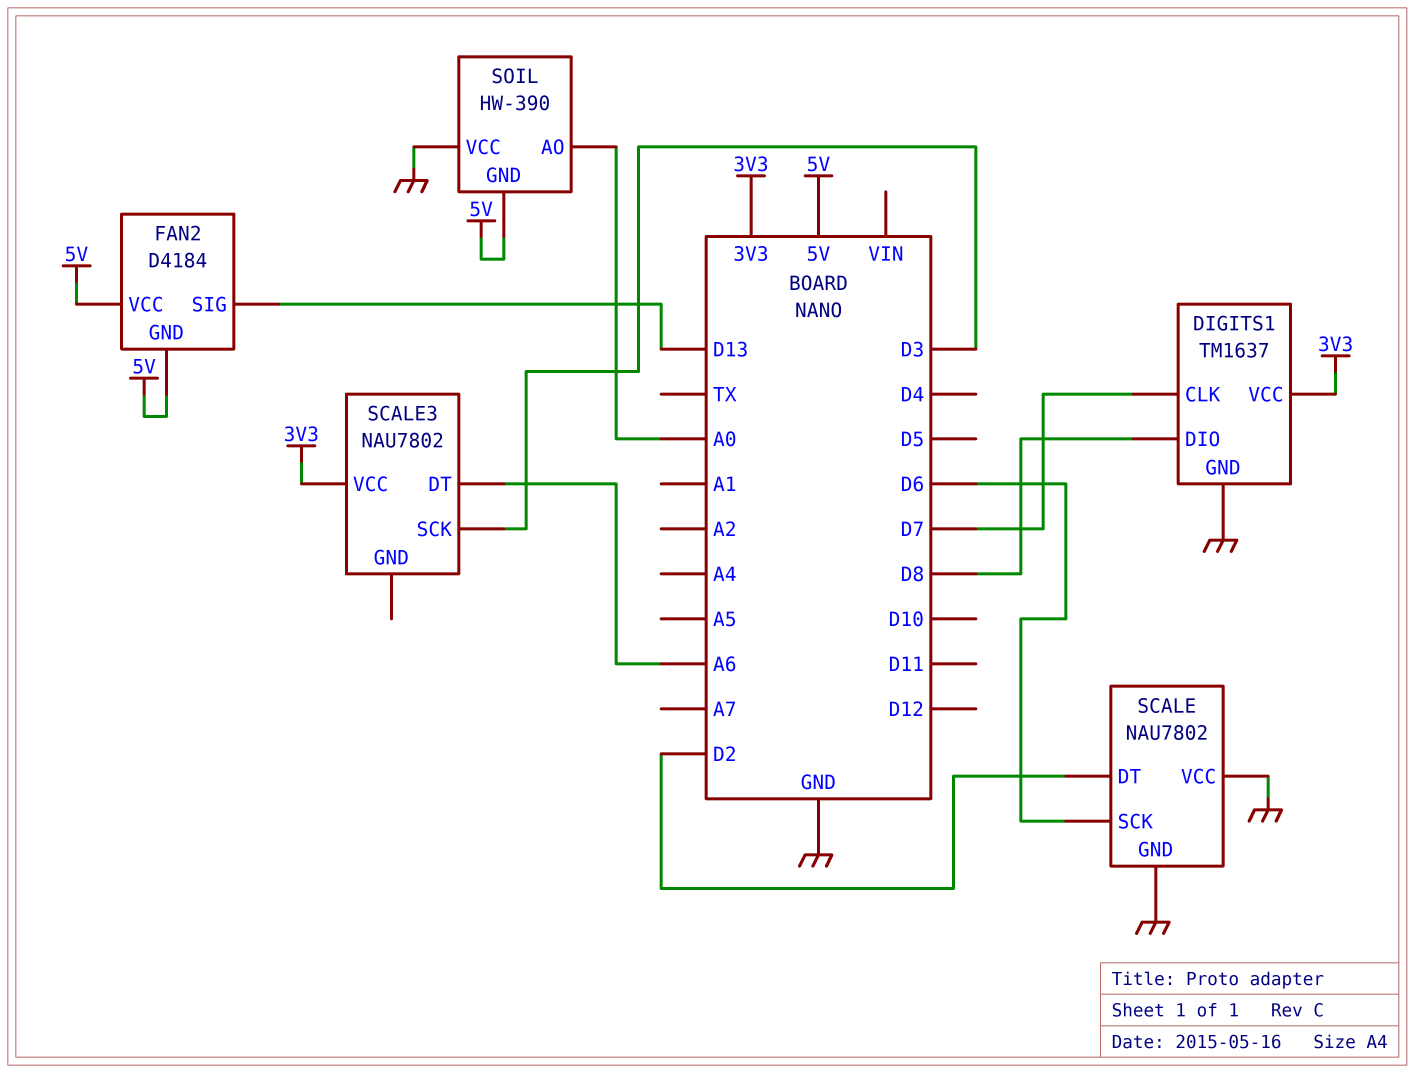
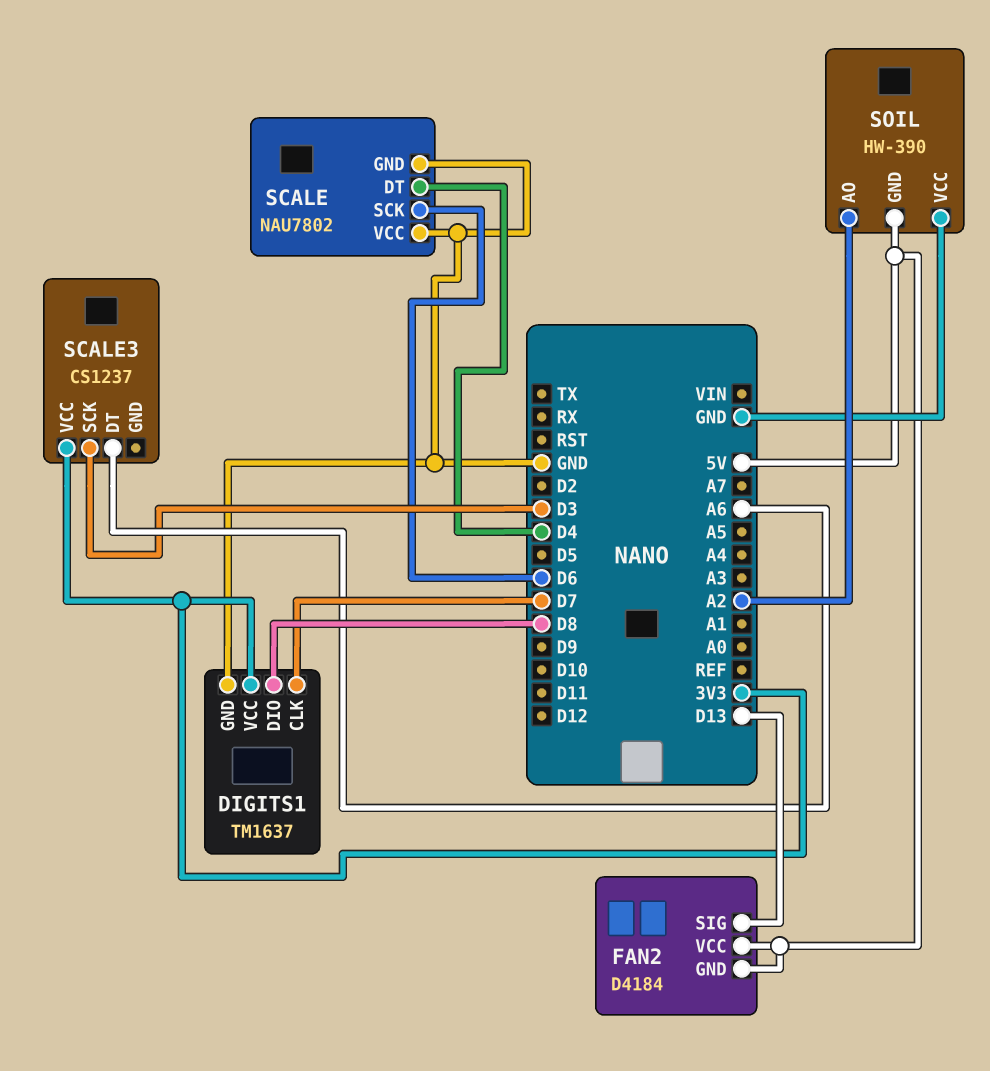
SCALE pin DT: D2 -> D4
SCALE3: NAU7802 -> CS1237
SOIL pin AO: A0 -> A2

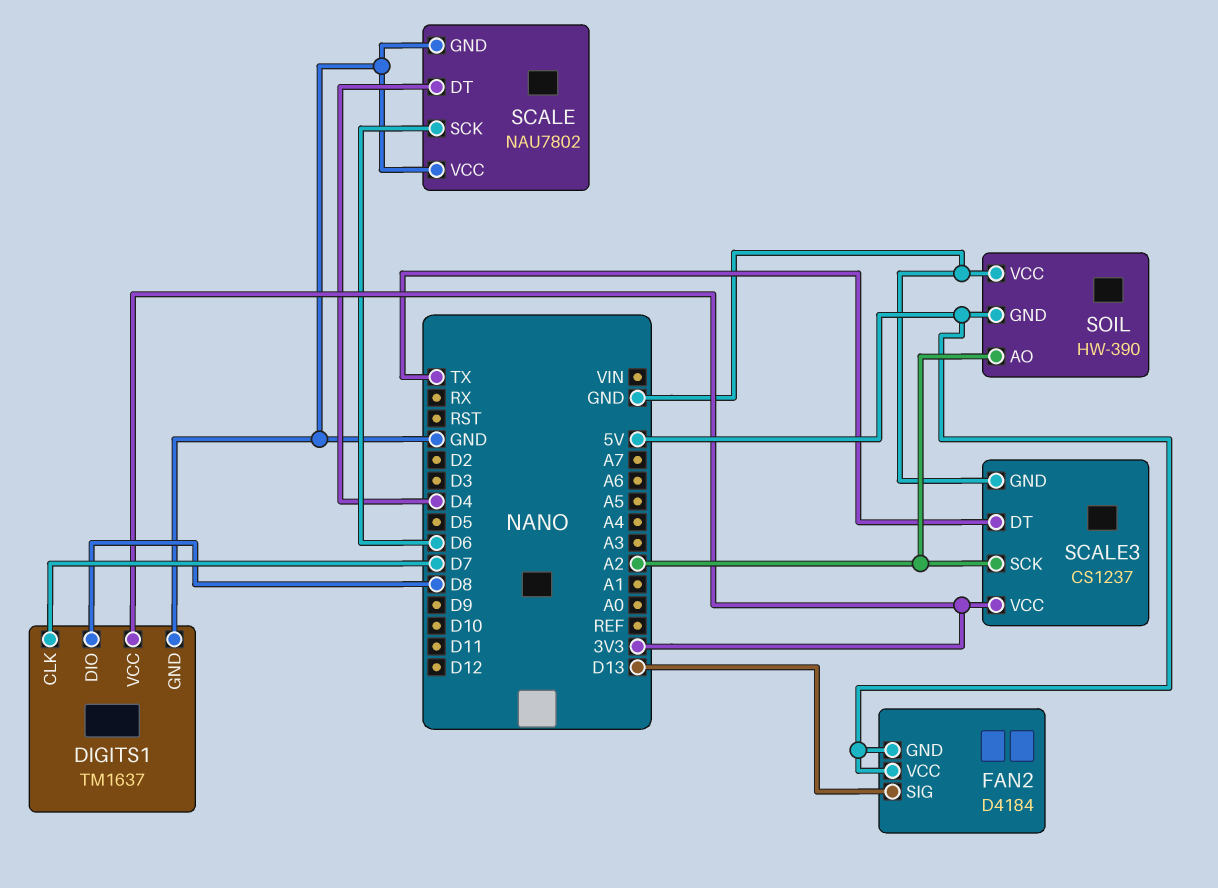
SCALE3 pin DT: A6 -> TX
SCALE3 pin GND: none -> GND
SCALE3 pin SCK: D3 -> A2

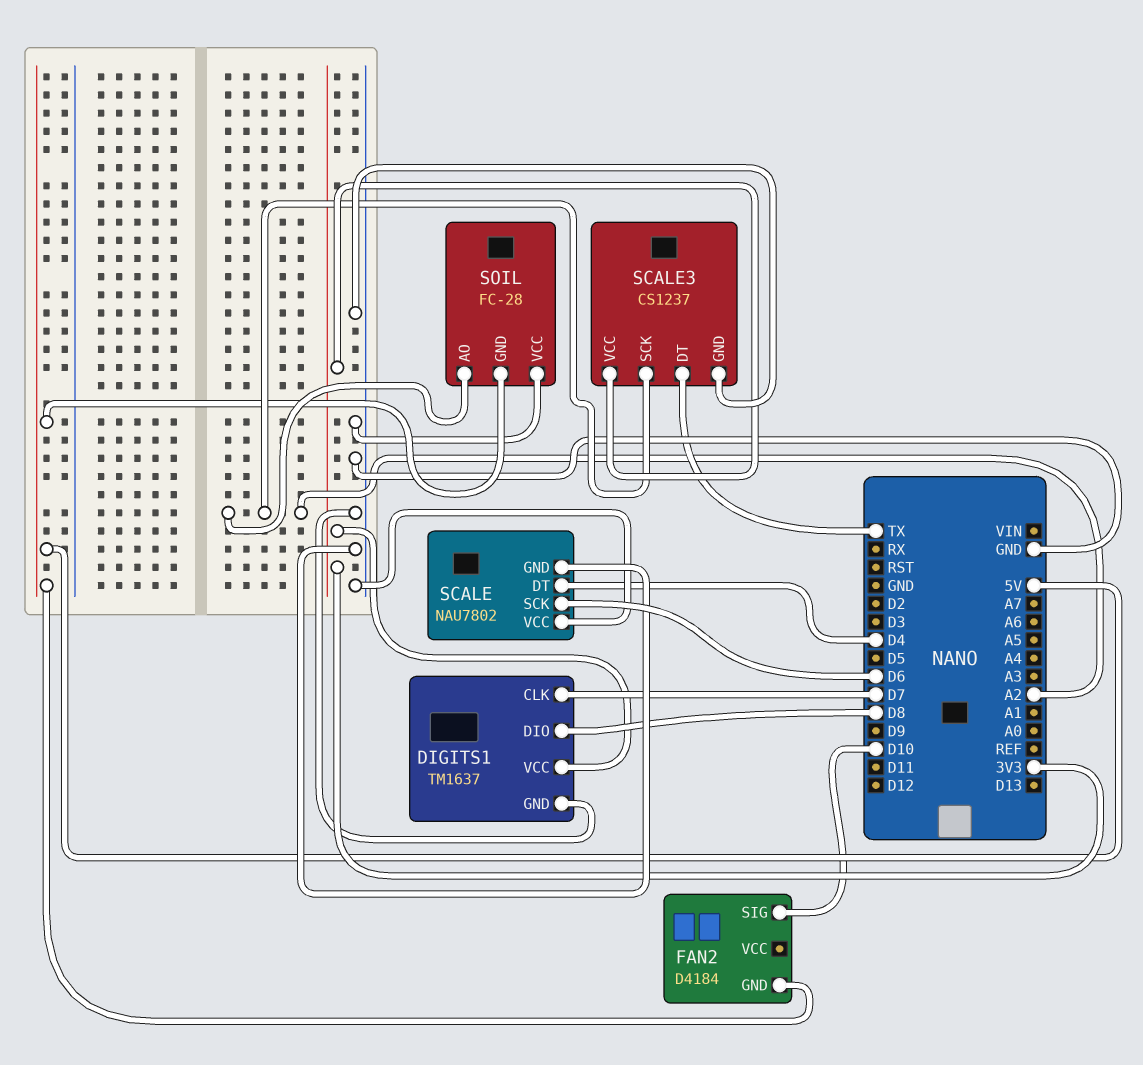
FAN2 pin SIG: D13 -> D10
FAN2 pin VCC: 5V -> none
SOIL: HW-390 -> FC-28

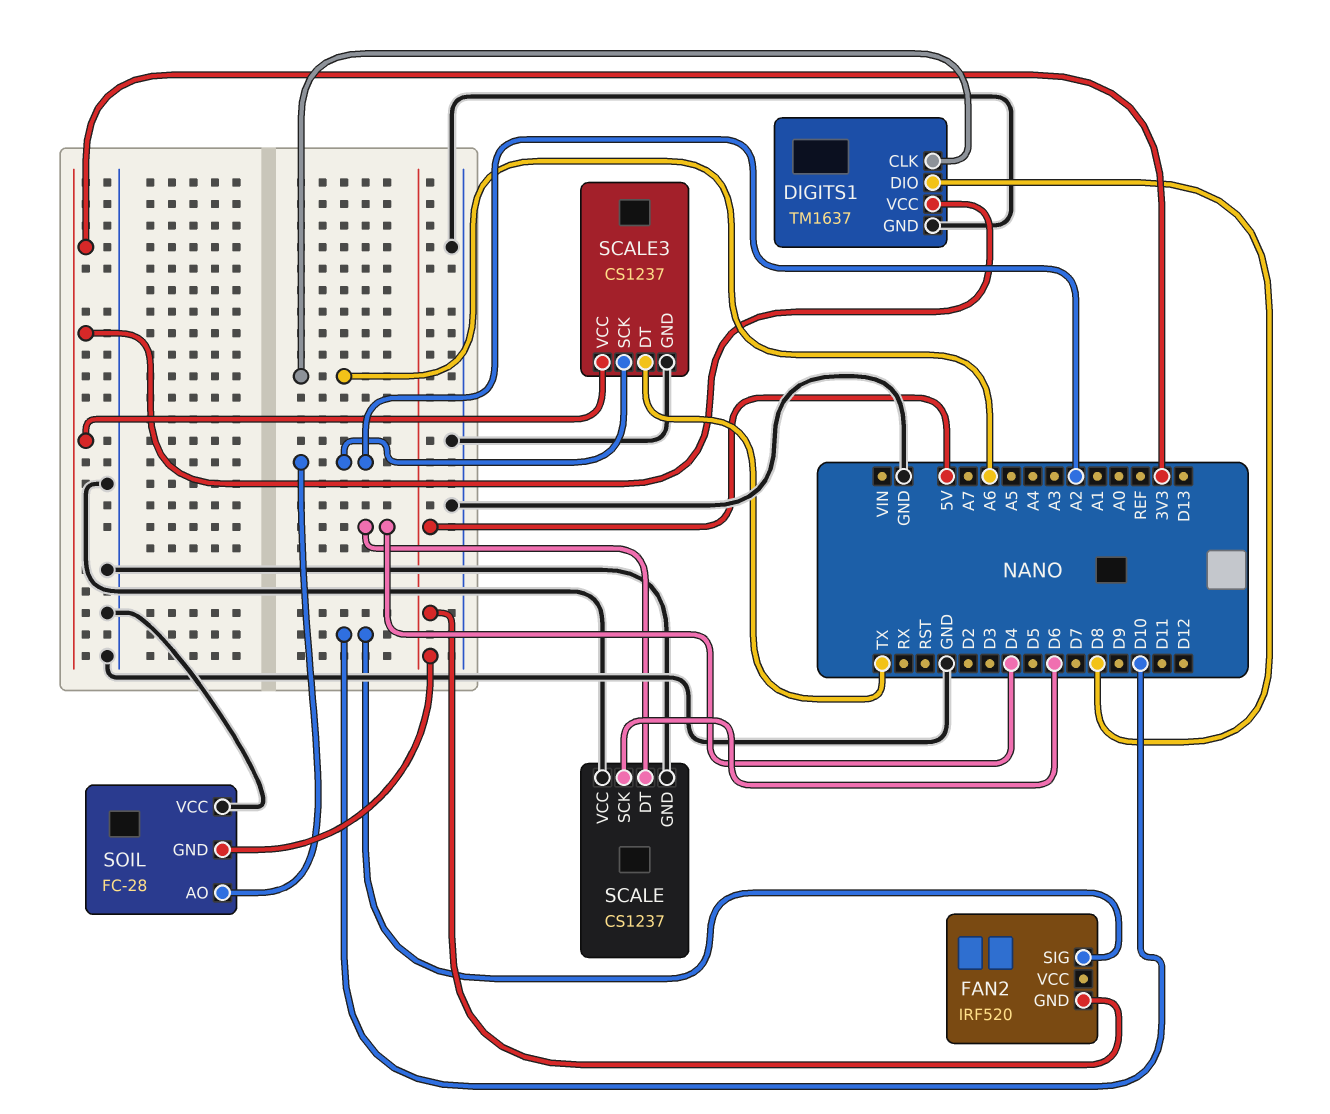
DIGITS1 pin CLK: D7 -> A6
FAN2: D4184 -> IRF520
SCALE: NAU7802 -> CS1237

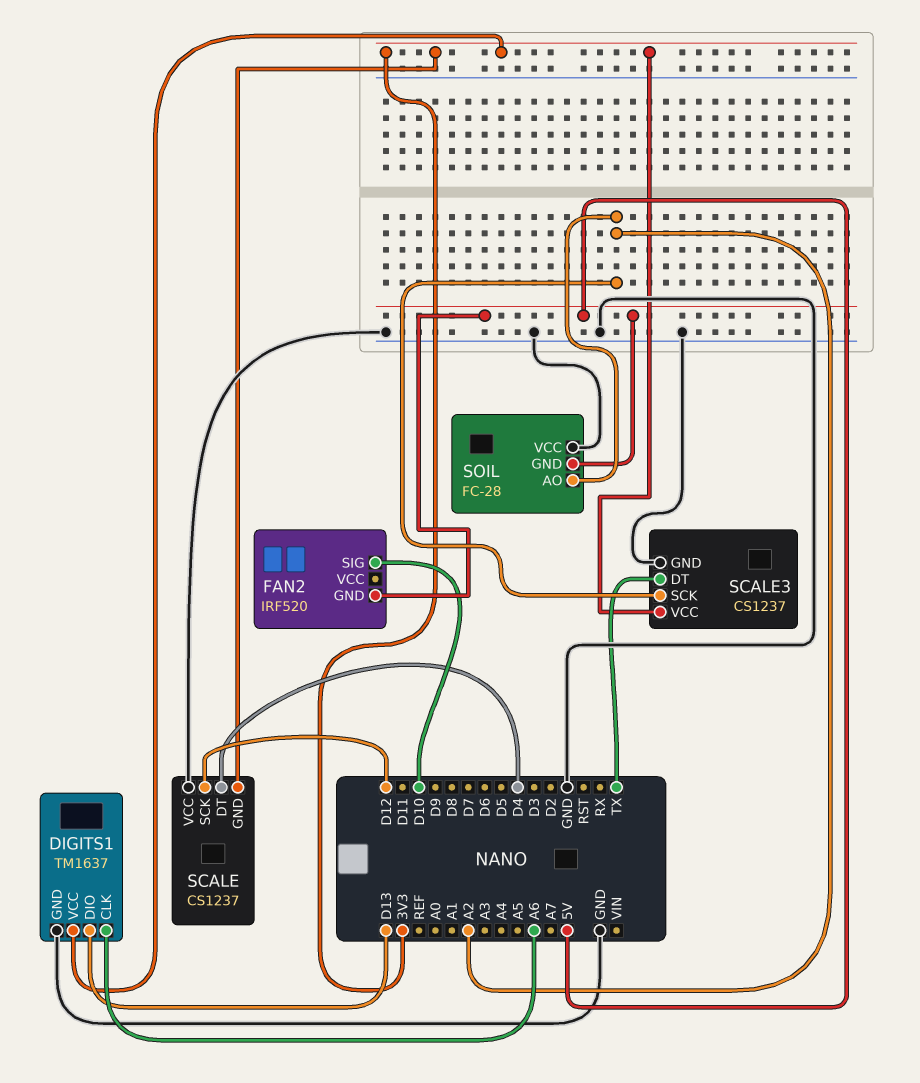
DIGITS1 pin DIO: D8 -> D13
SCALE pin GND: GND -> 3V3
SCALE pin SCK: D6 -> D12

